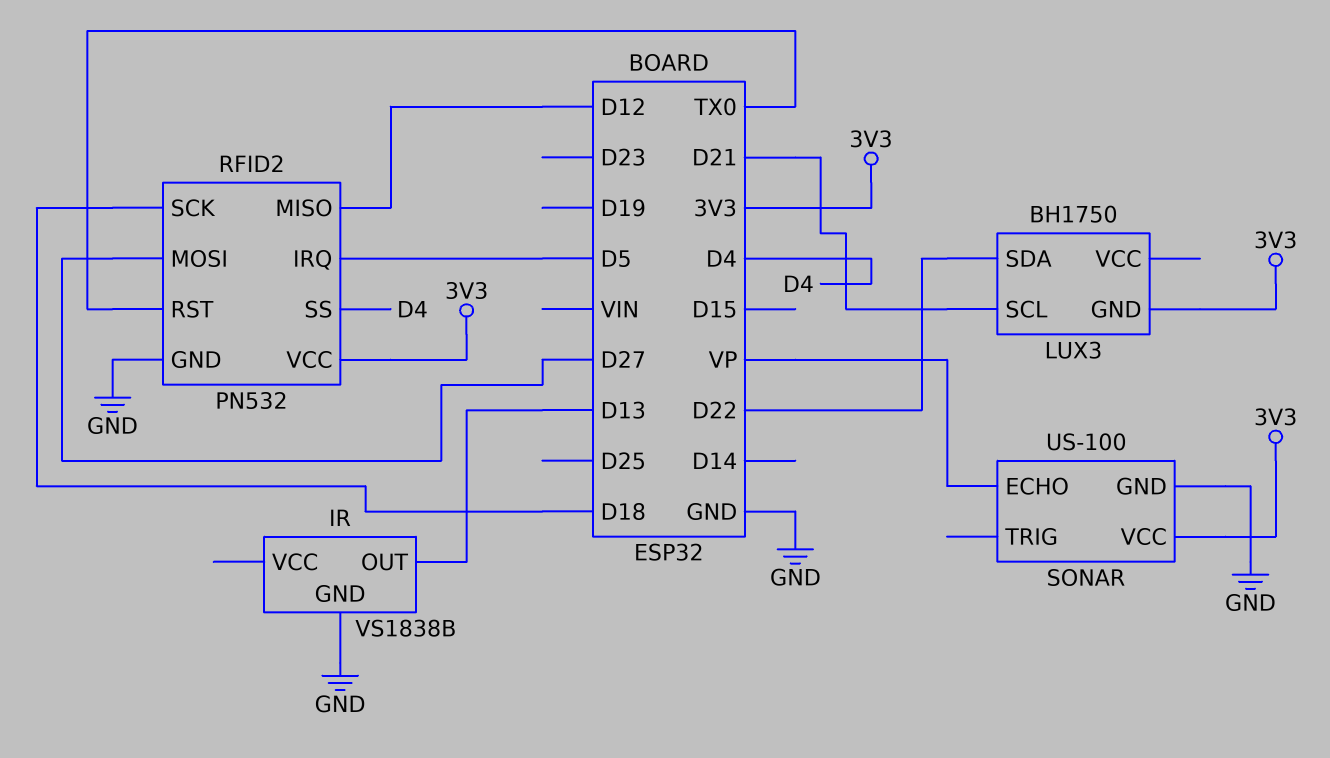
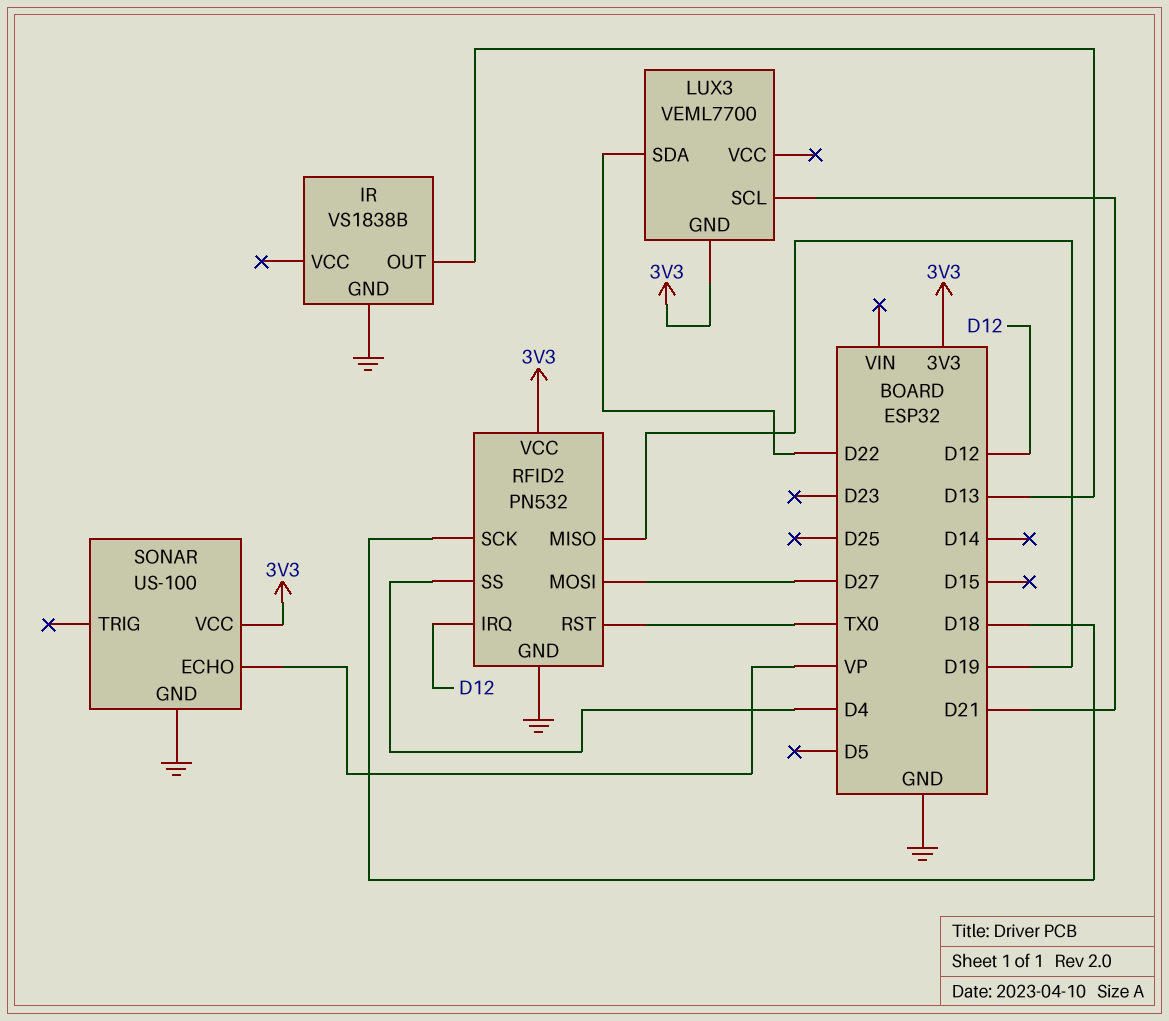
LUX3: BH1750 -> VEML7700
RFID2 pin IRQ: D5 -> D12
RFID2 pin MISO: D12 -> D19

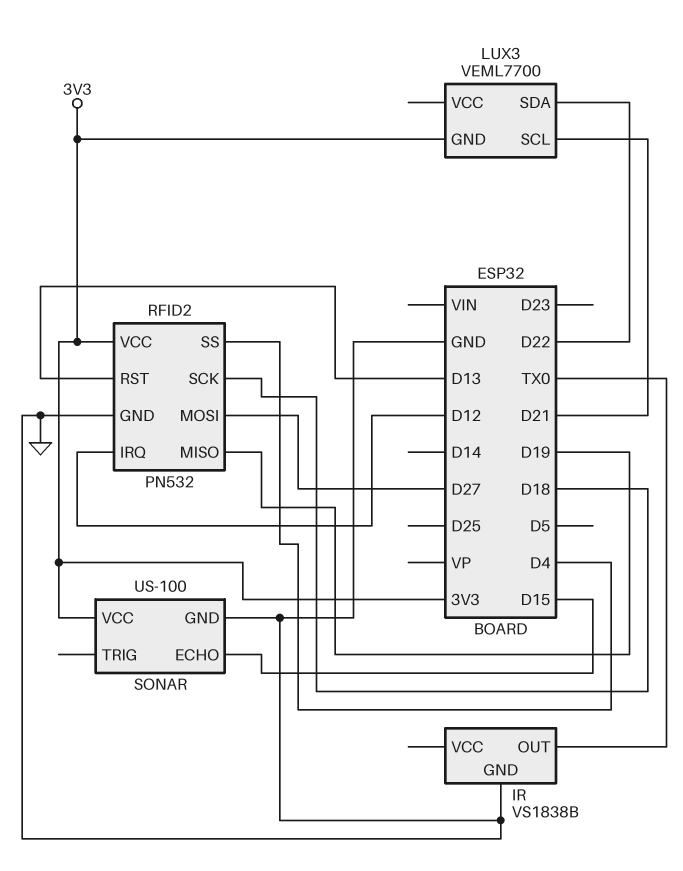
IR pin OUT: D13 -> TX0
RFID2 pin RST: TX0 -> D13
SONAR pin ECHO: VP -> D15

